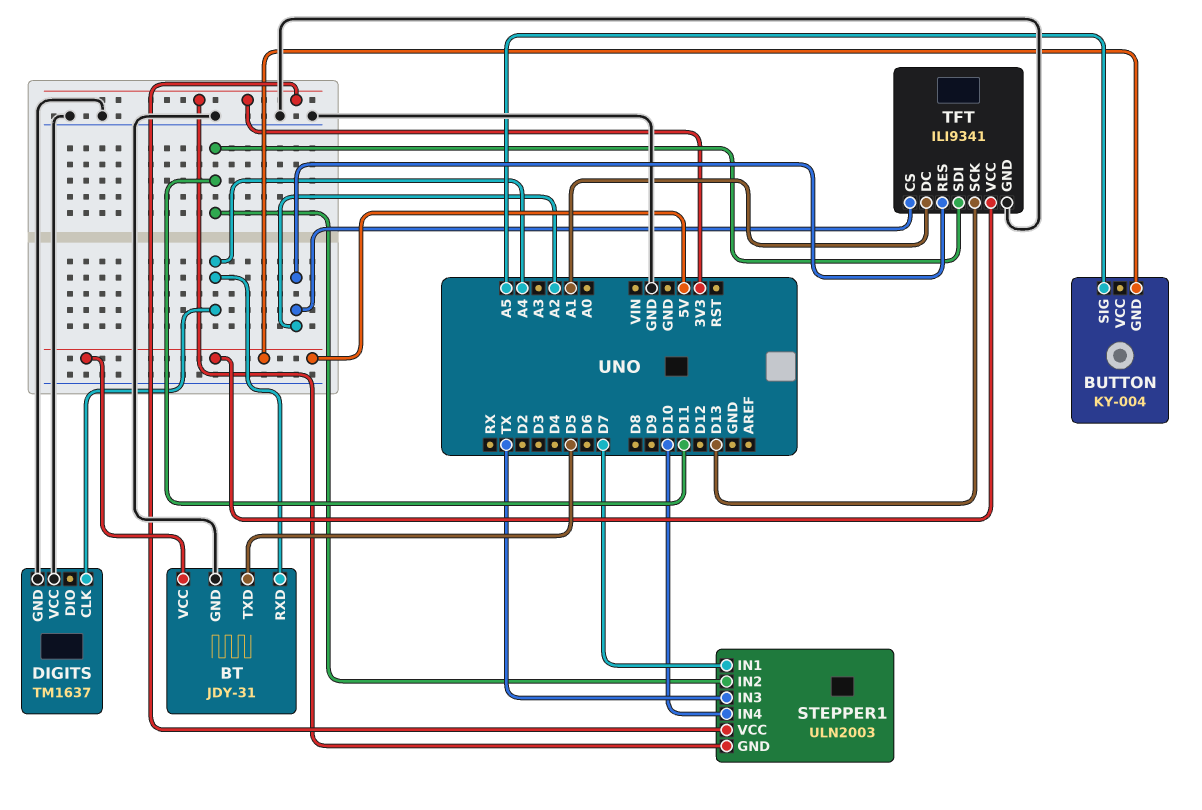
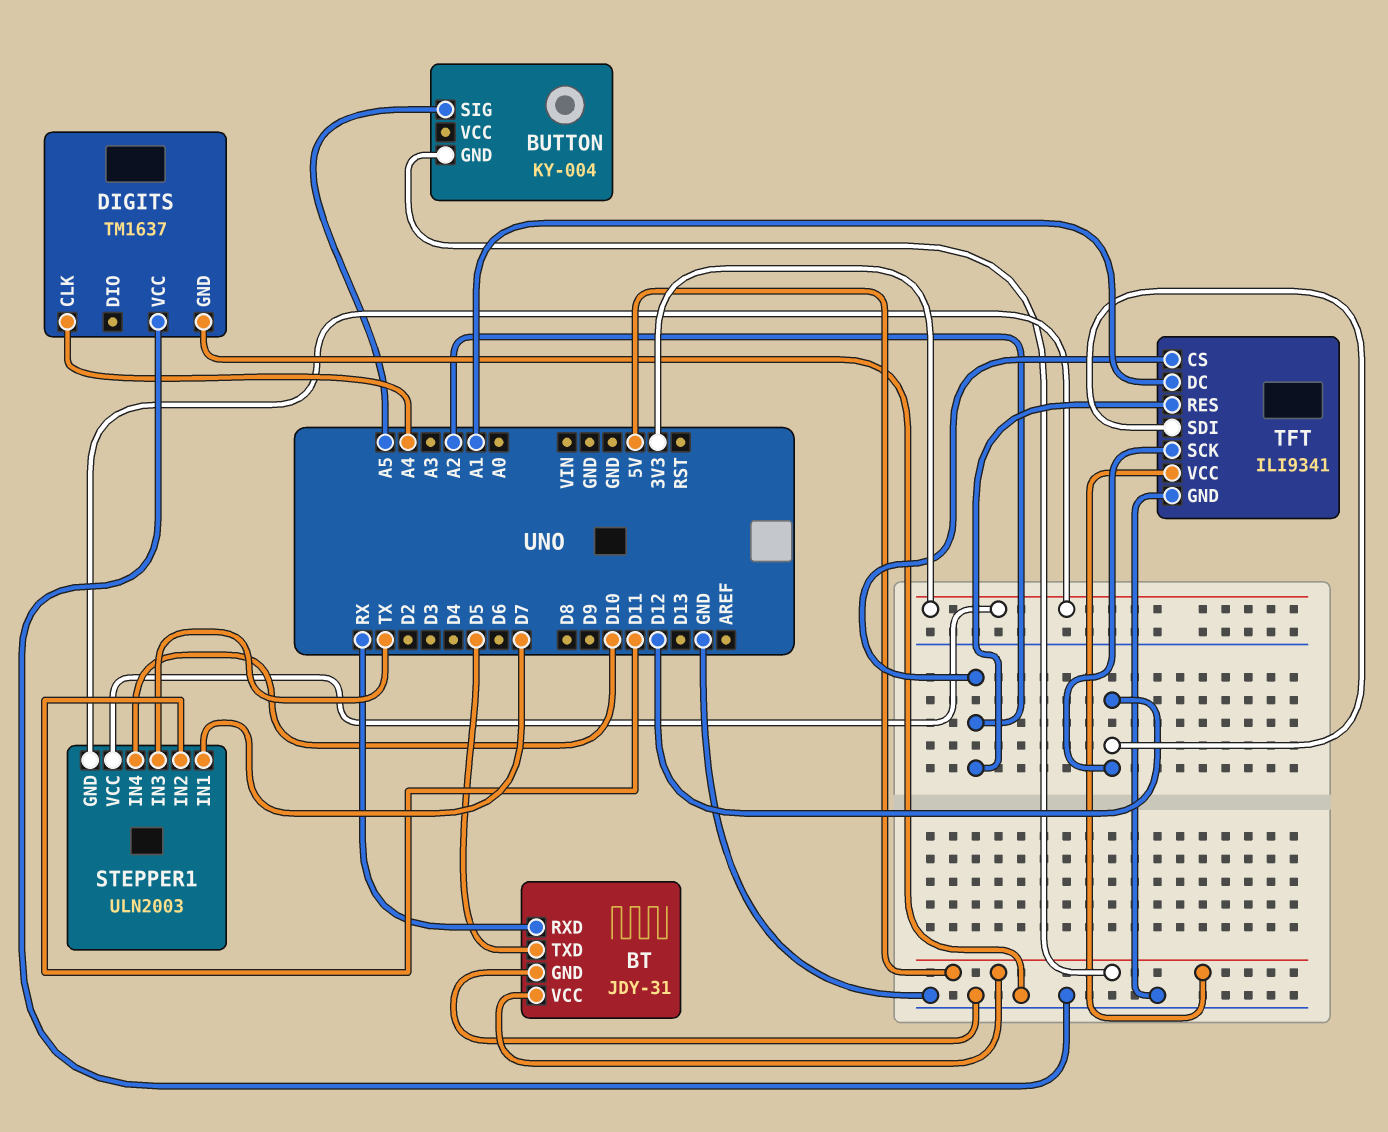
BT pin RXD: A4 -> RX
TFT pin SCK: D13 -> D12
TFT pin SDI: D11 -> D12

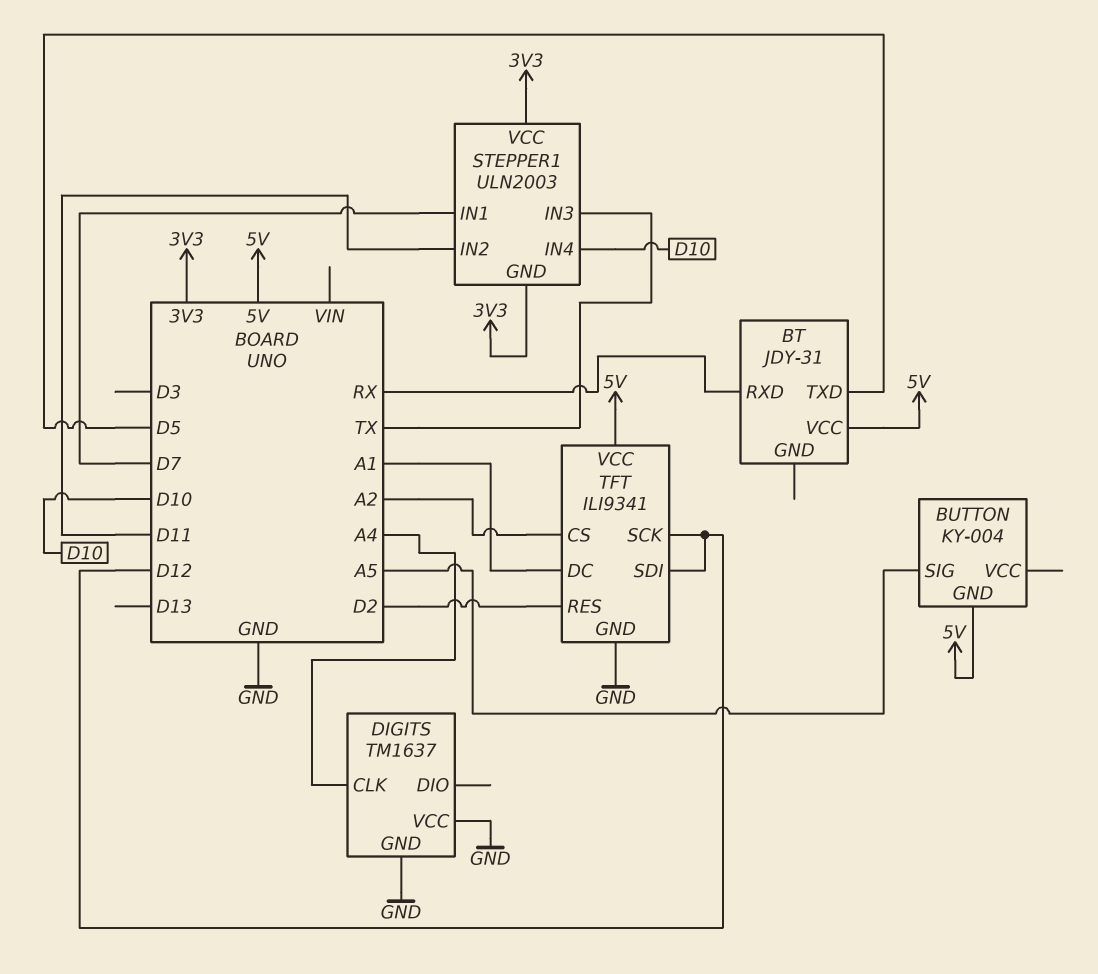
BT pin GND: GND -> none
TFT pin RES: A2 -> D2

